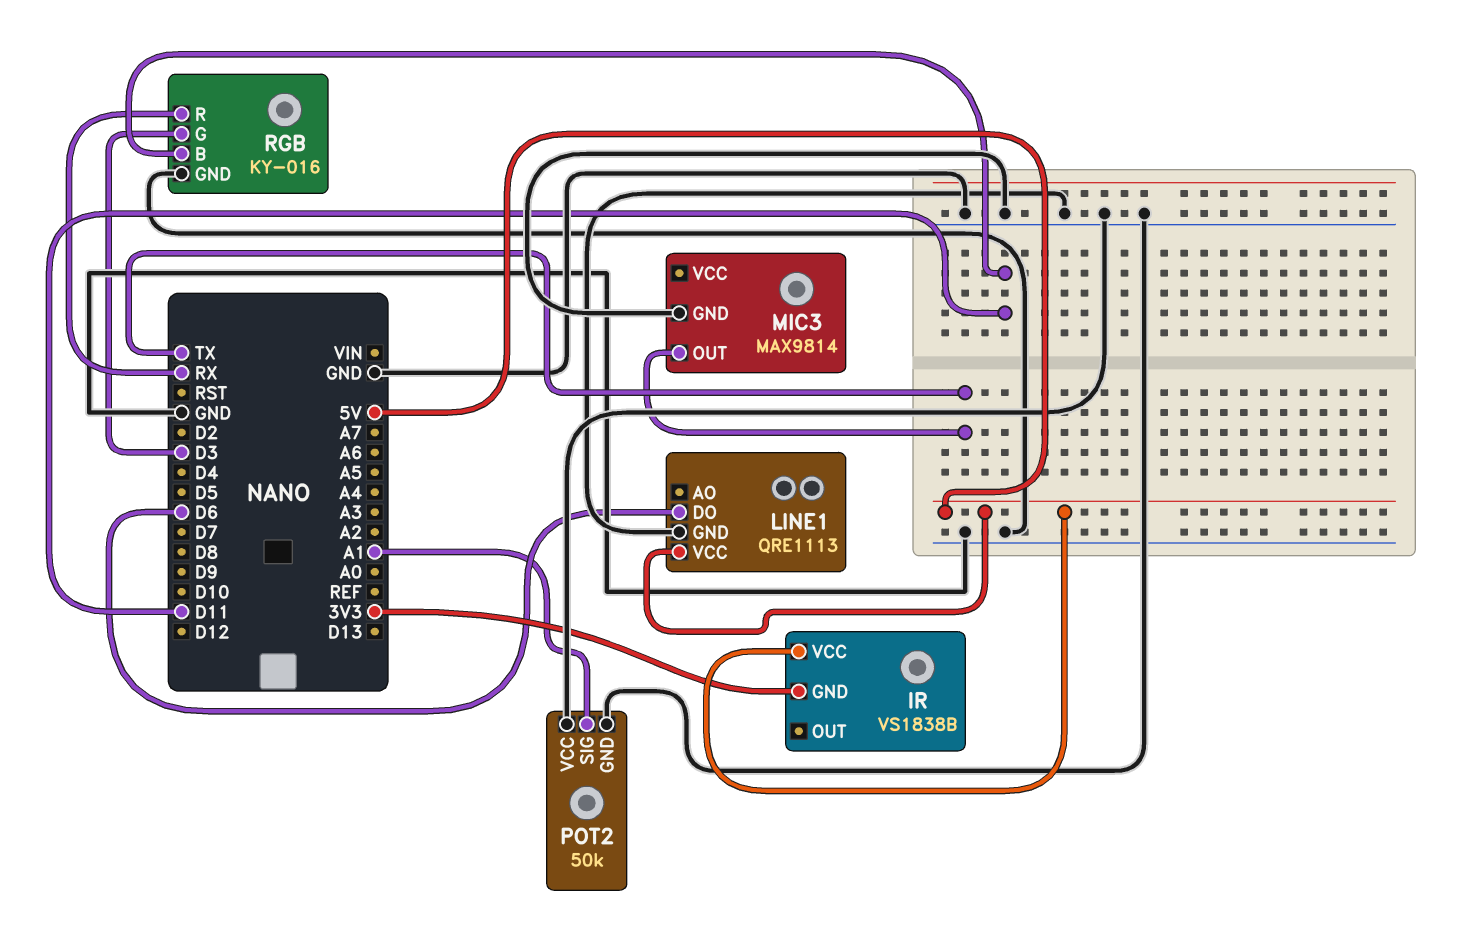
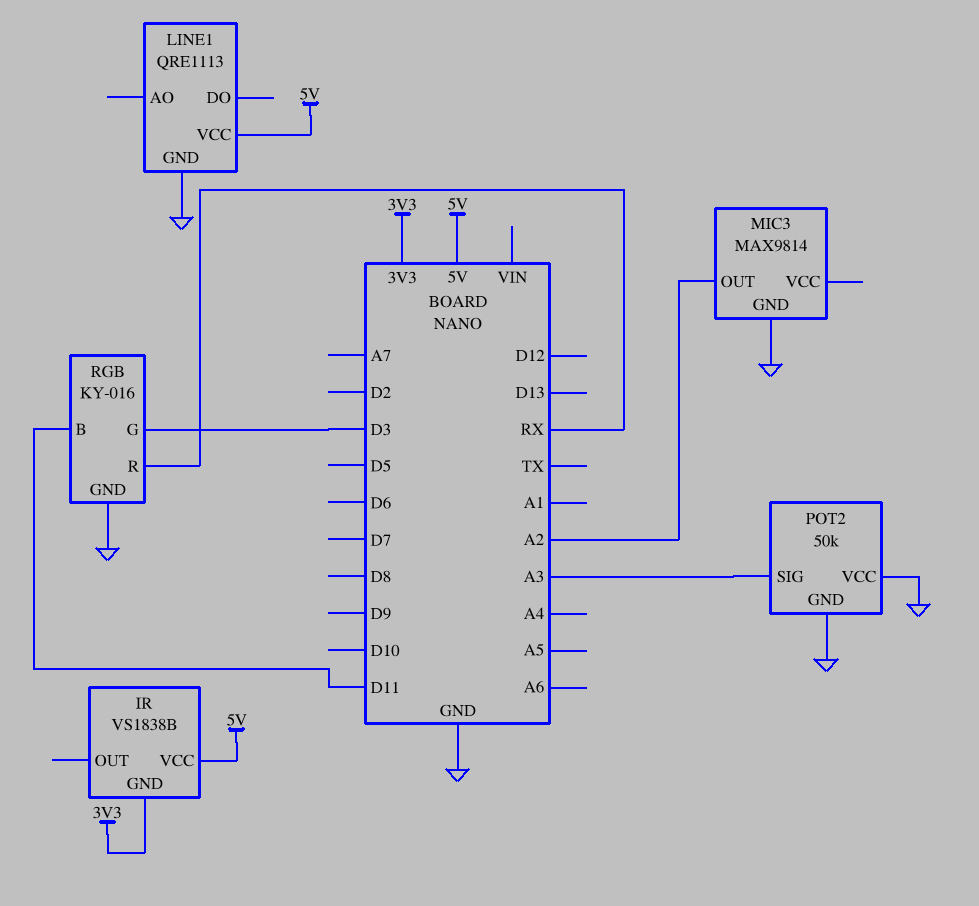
LINE1 pin DO: D6 -> none
MIC3 pin OUT: TX -> A2
POT2 pin SIG: A1 -> A3

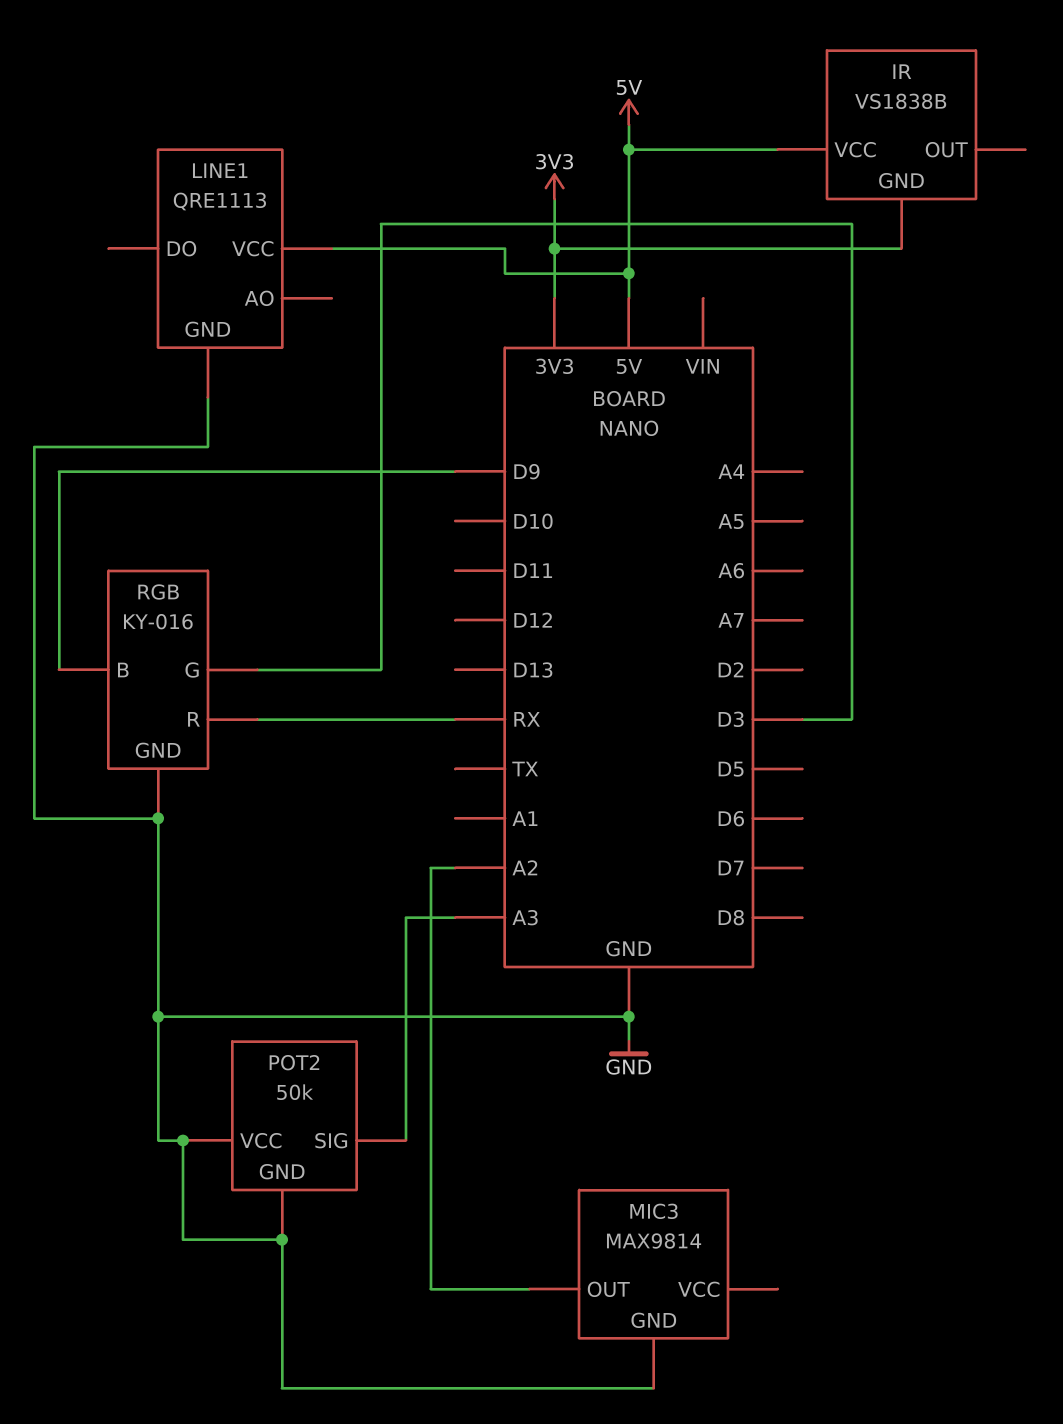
RGB pin B: D11 -> D9

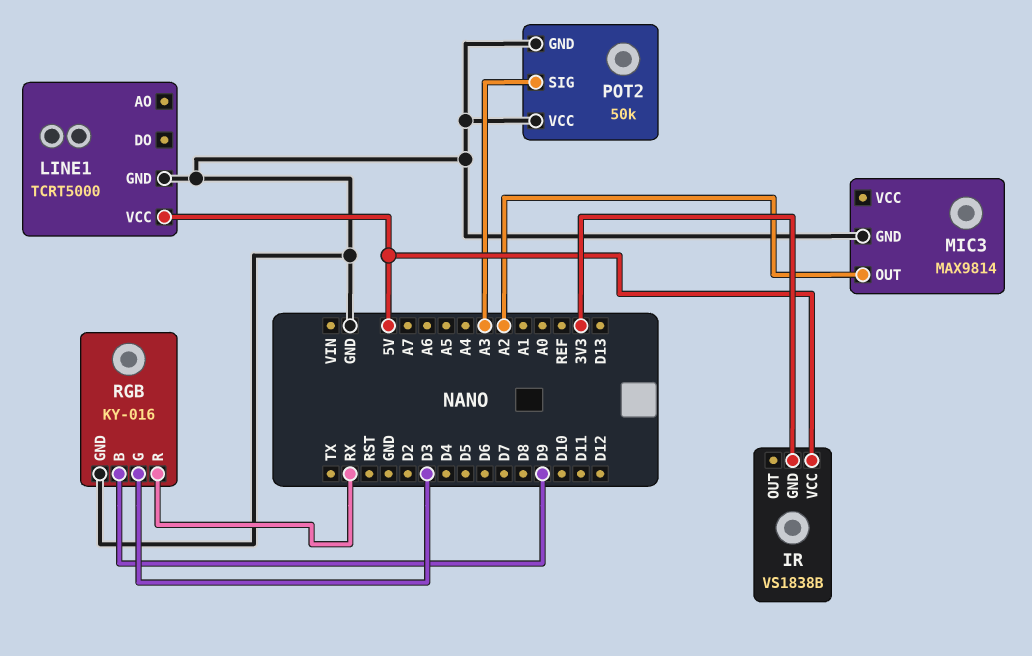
LINE1: QRE1113 -> TCRT5000

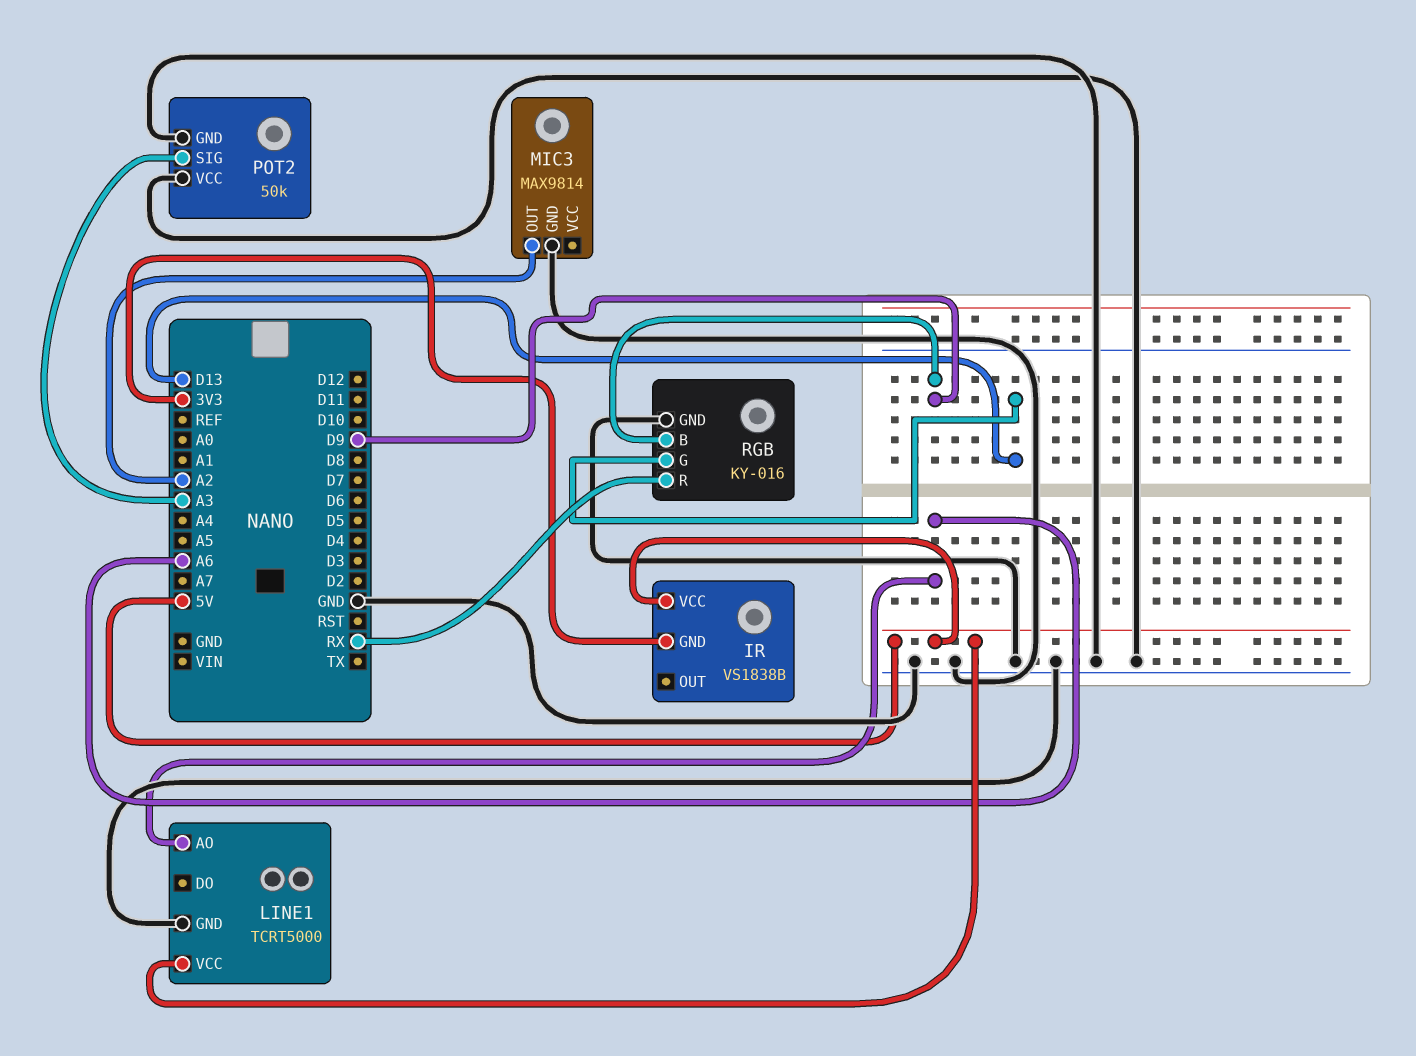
LINE1 pin AO: none -> A6
RGB pin G: D3 -> D13

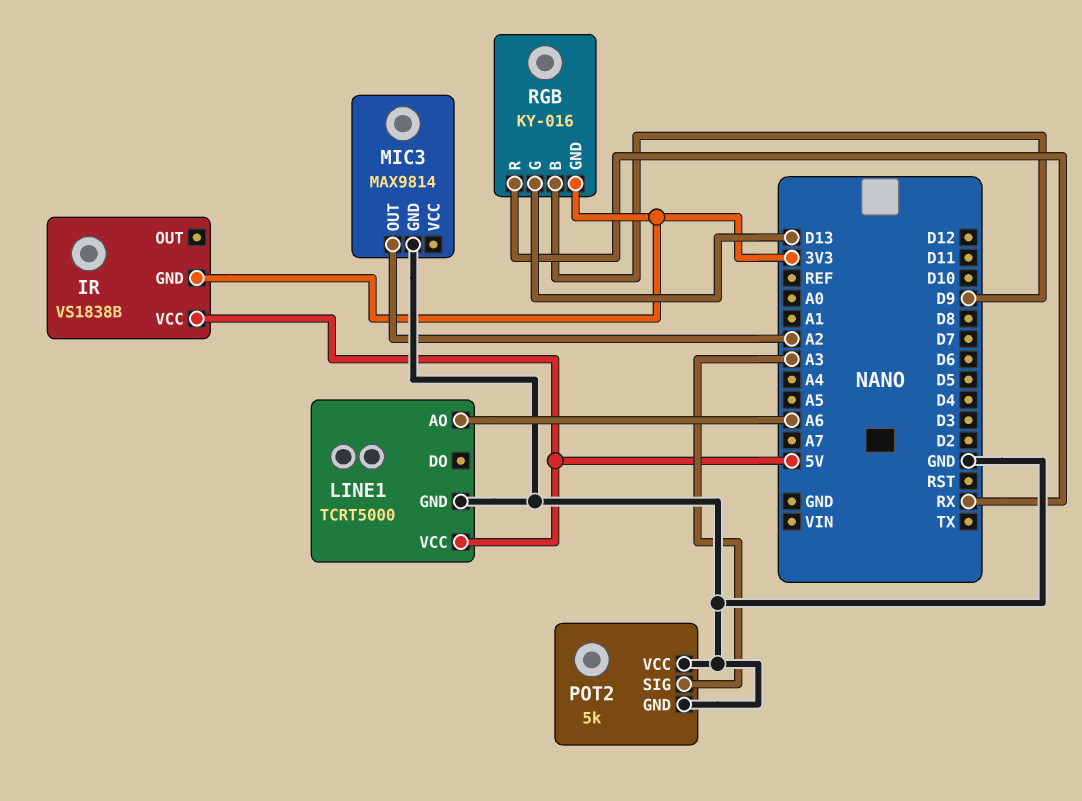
POT2: 50k -> 5k
RGB pin GND: GND -> 3V3

